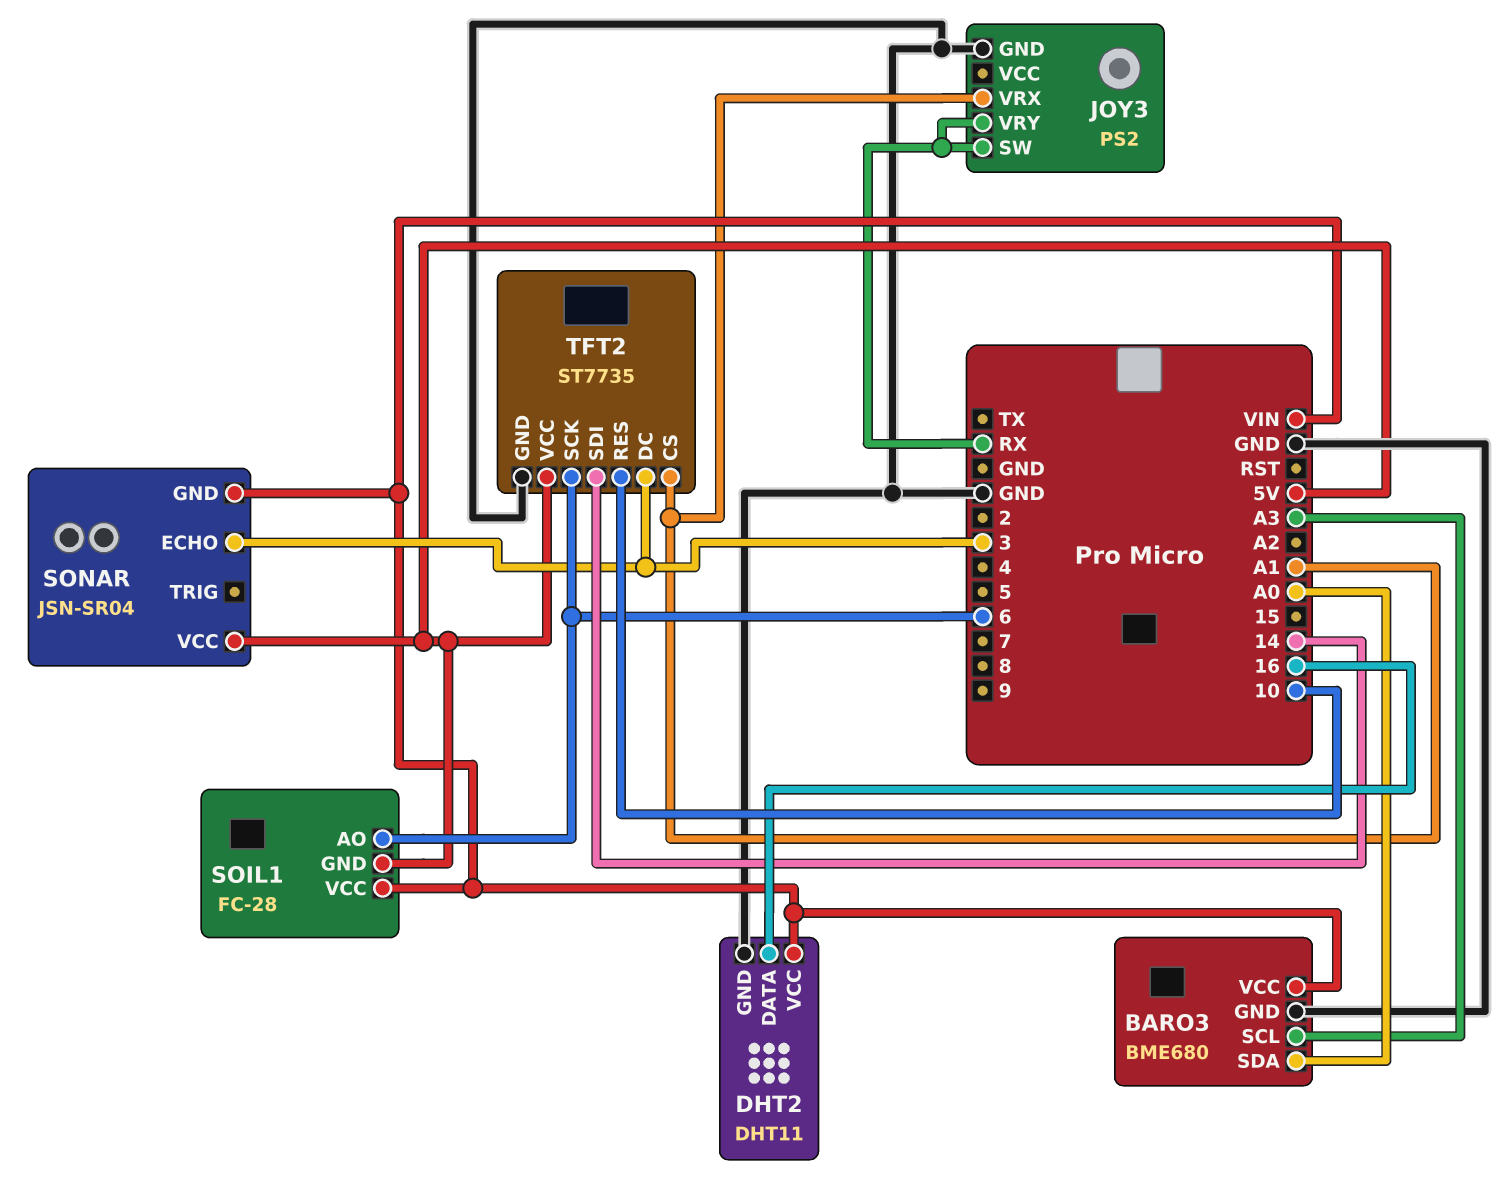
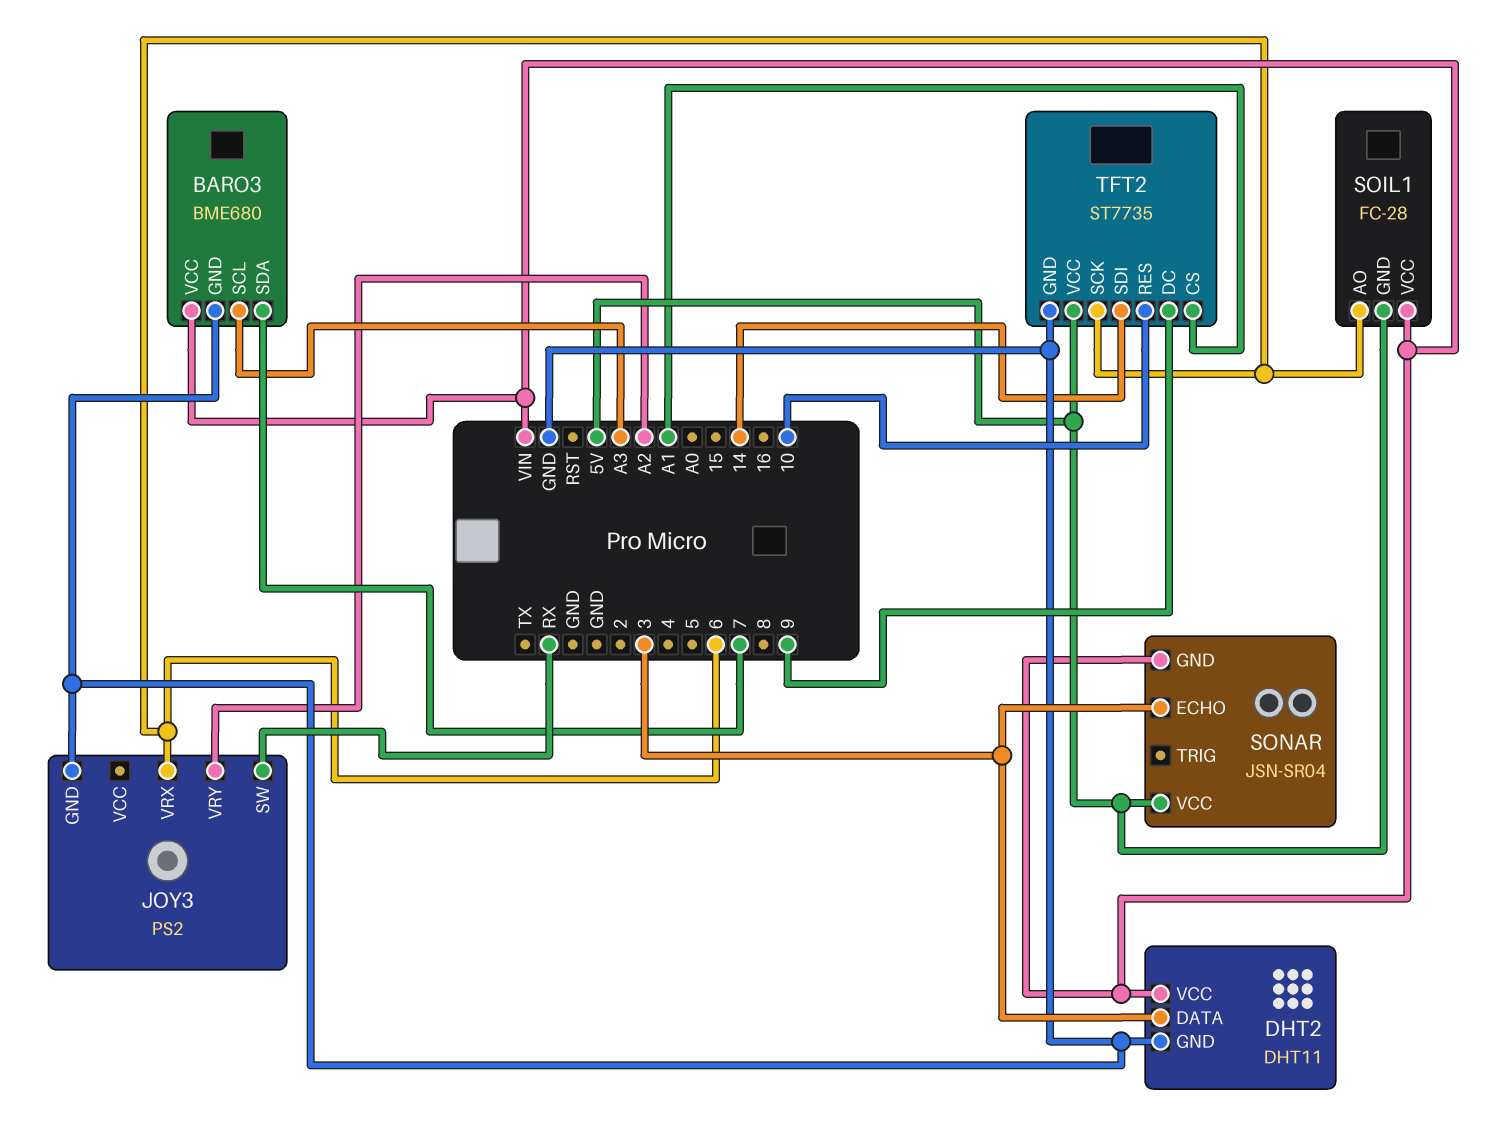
BARO3 pin SDA: A0 -> 7
DHT2 pin DATA: 16 -> 3
JOY3 pin VRX: A1 -> 6
JOY3 pin VRY: RX -> A2
TFT2 pin DC: 3 -> 9

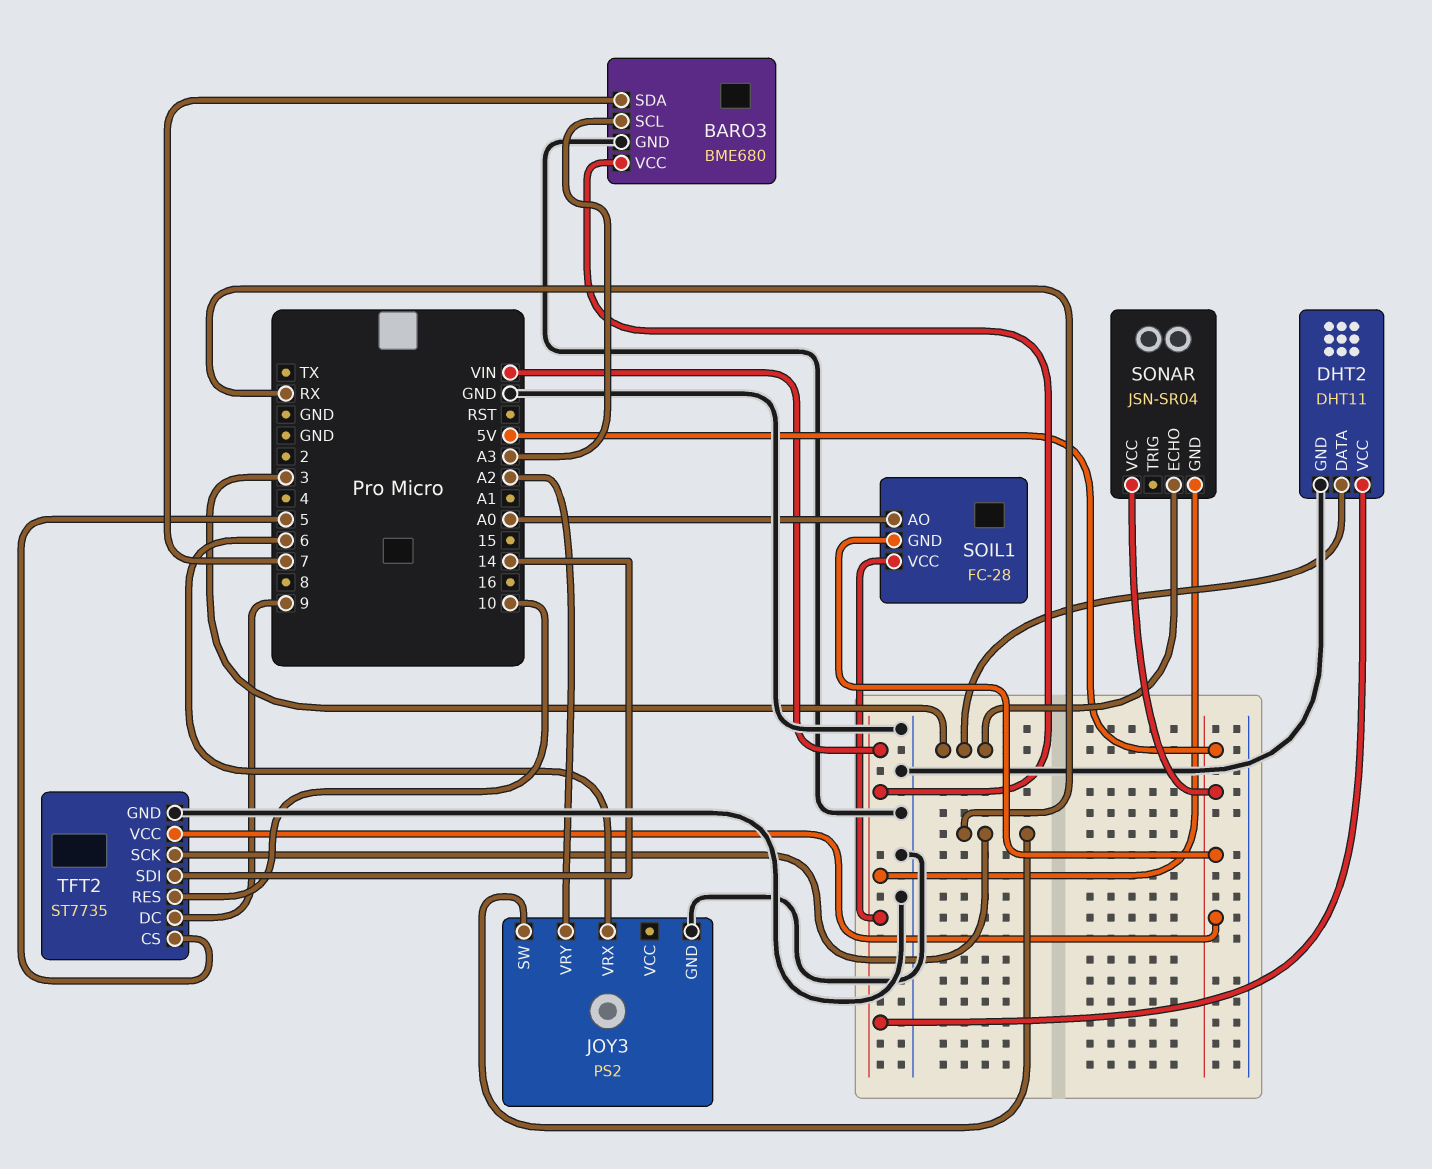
SOIL1 pin AO: 6 -> A0
TFT2 pin CS: A1 -> 5
TFT2 pin SCK: 6 -> RX

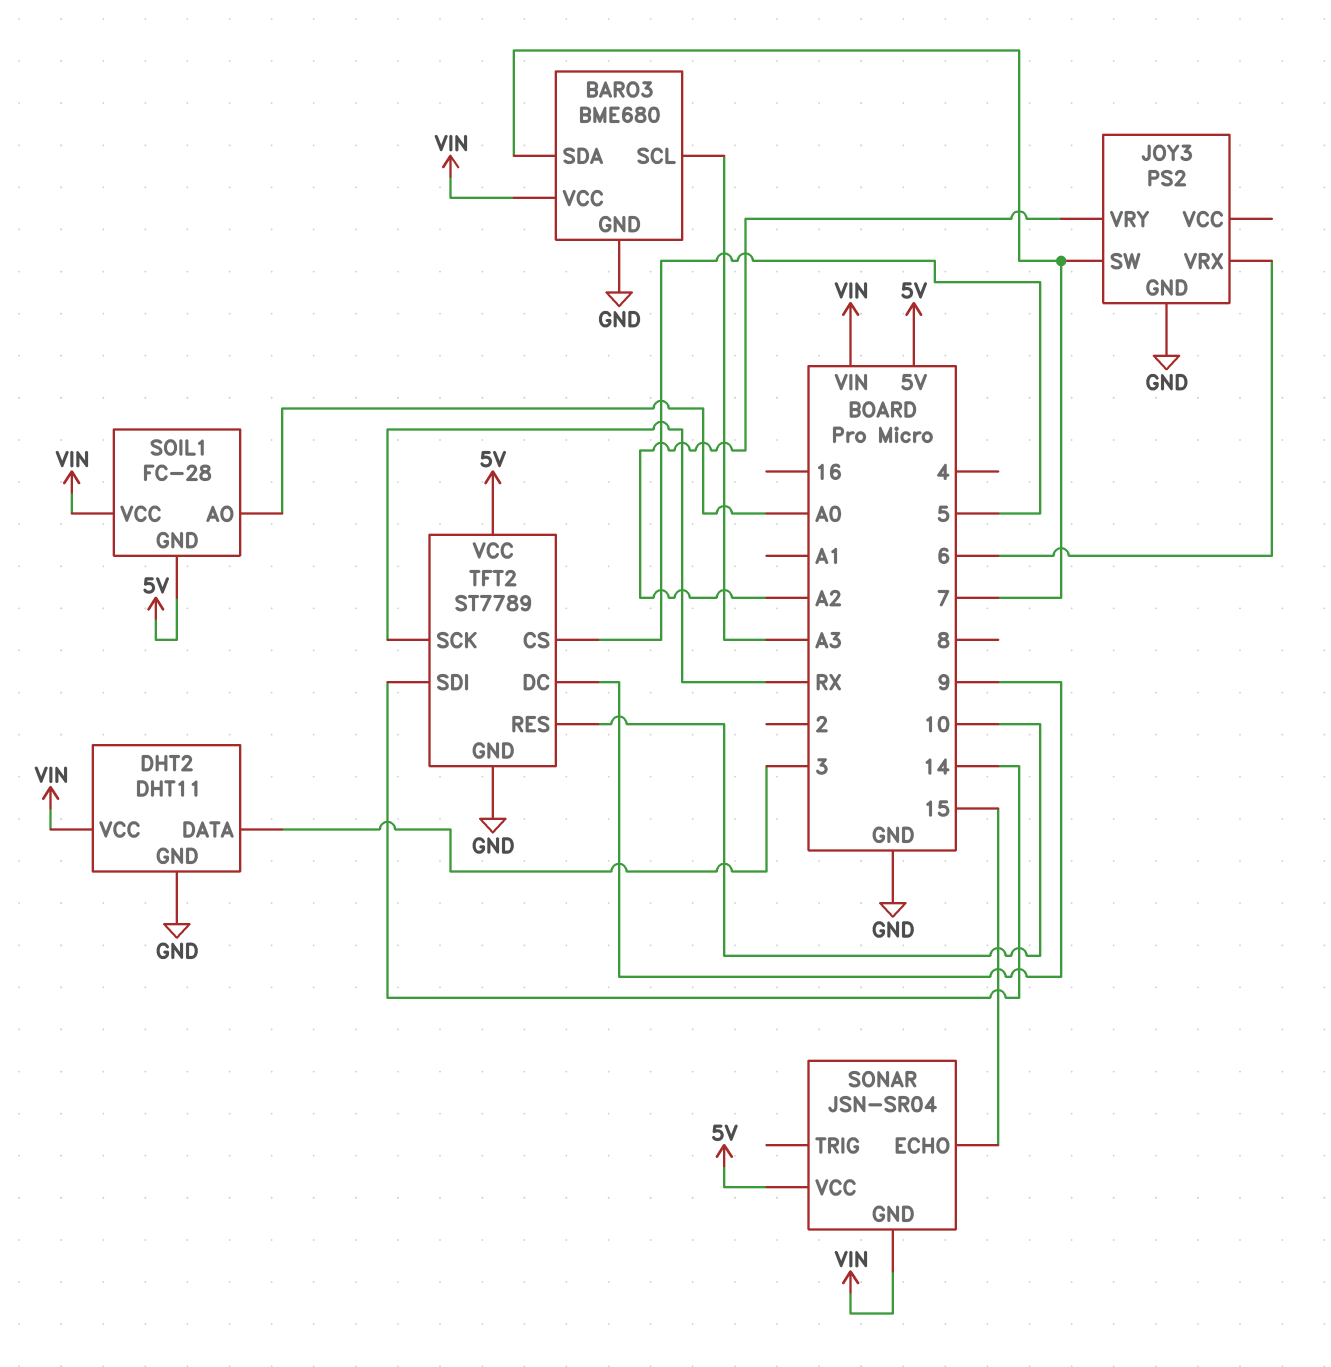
JOY3 pin SW: RX -> 7
SONAR pin ECHO: 3 -> 15
TFT2: ST7735 -> ST7789

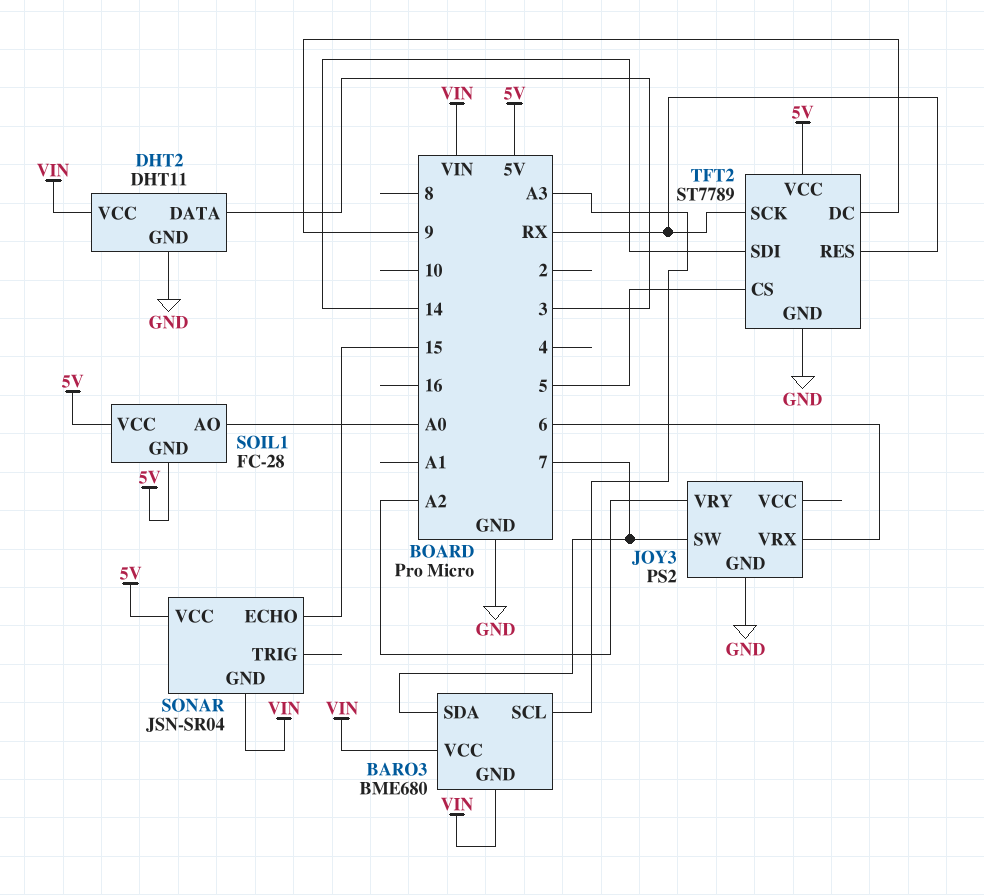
BARO3 pin GND: GND -> VIN
SOIL1 pin VCC: VIN -> 5V
TFT2 pin RES: 10 -> RX

